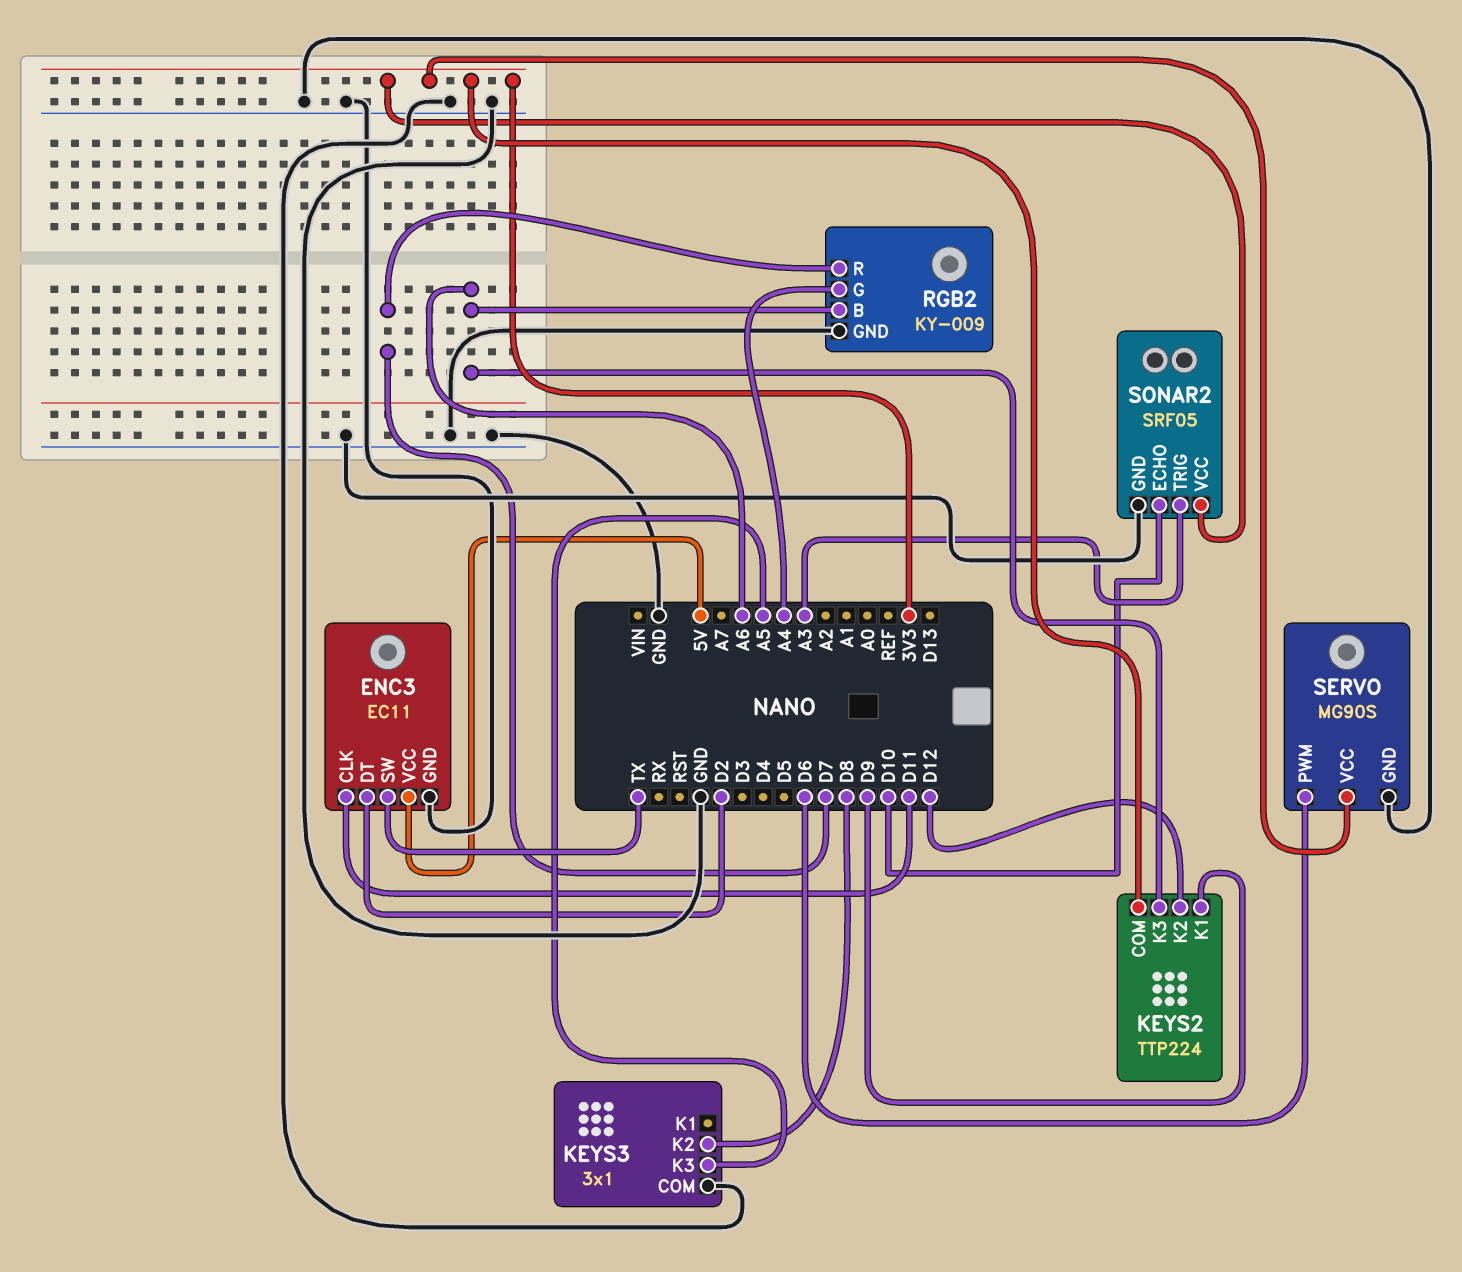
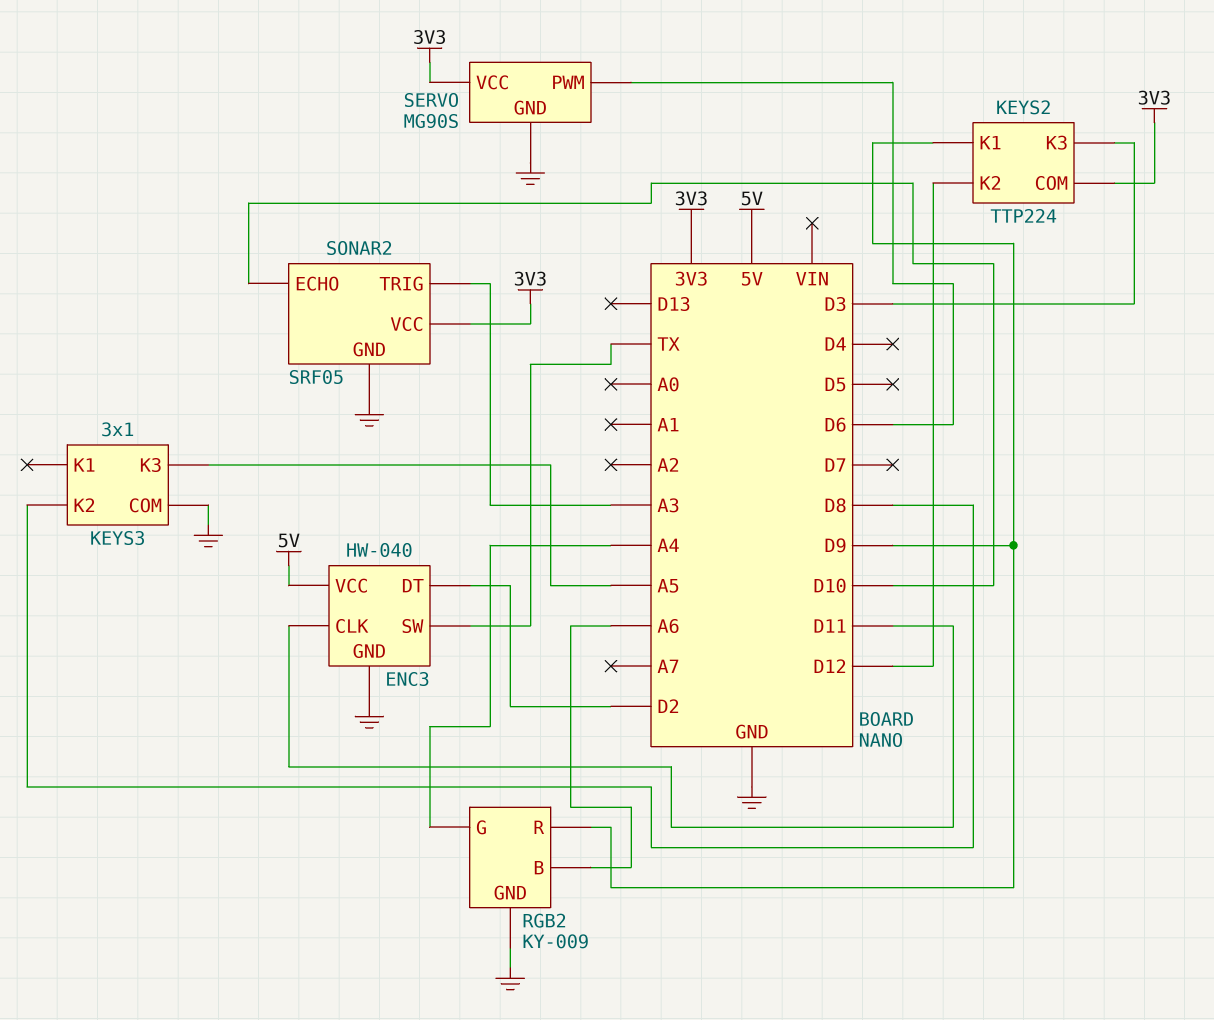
ENC3: EC11 -> HW-040
KEYS2 pin K3: A6 -> D3
RGB2 pin R: D7 -> D9

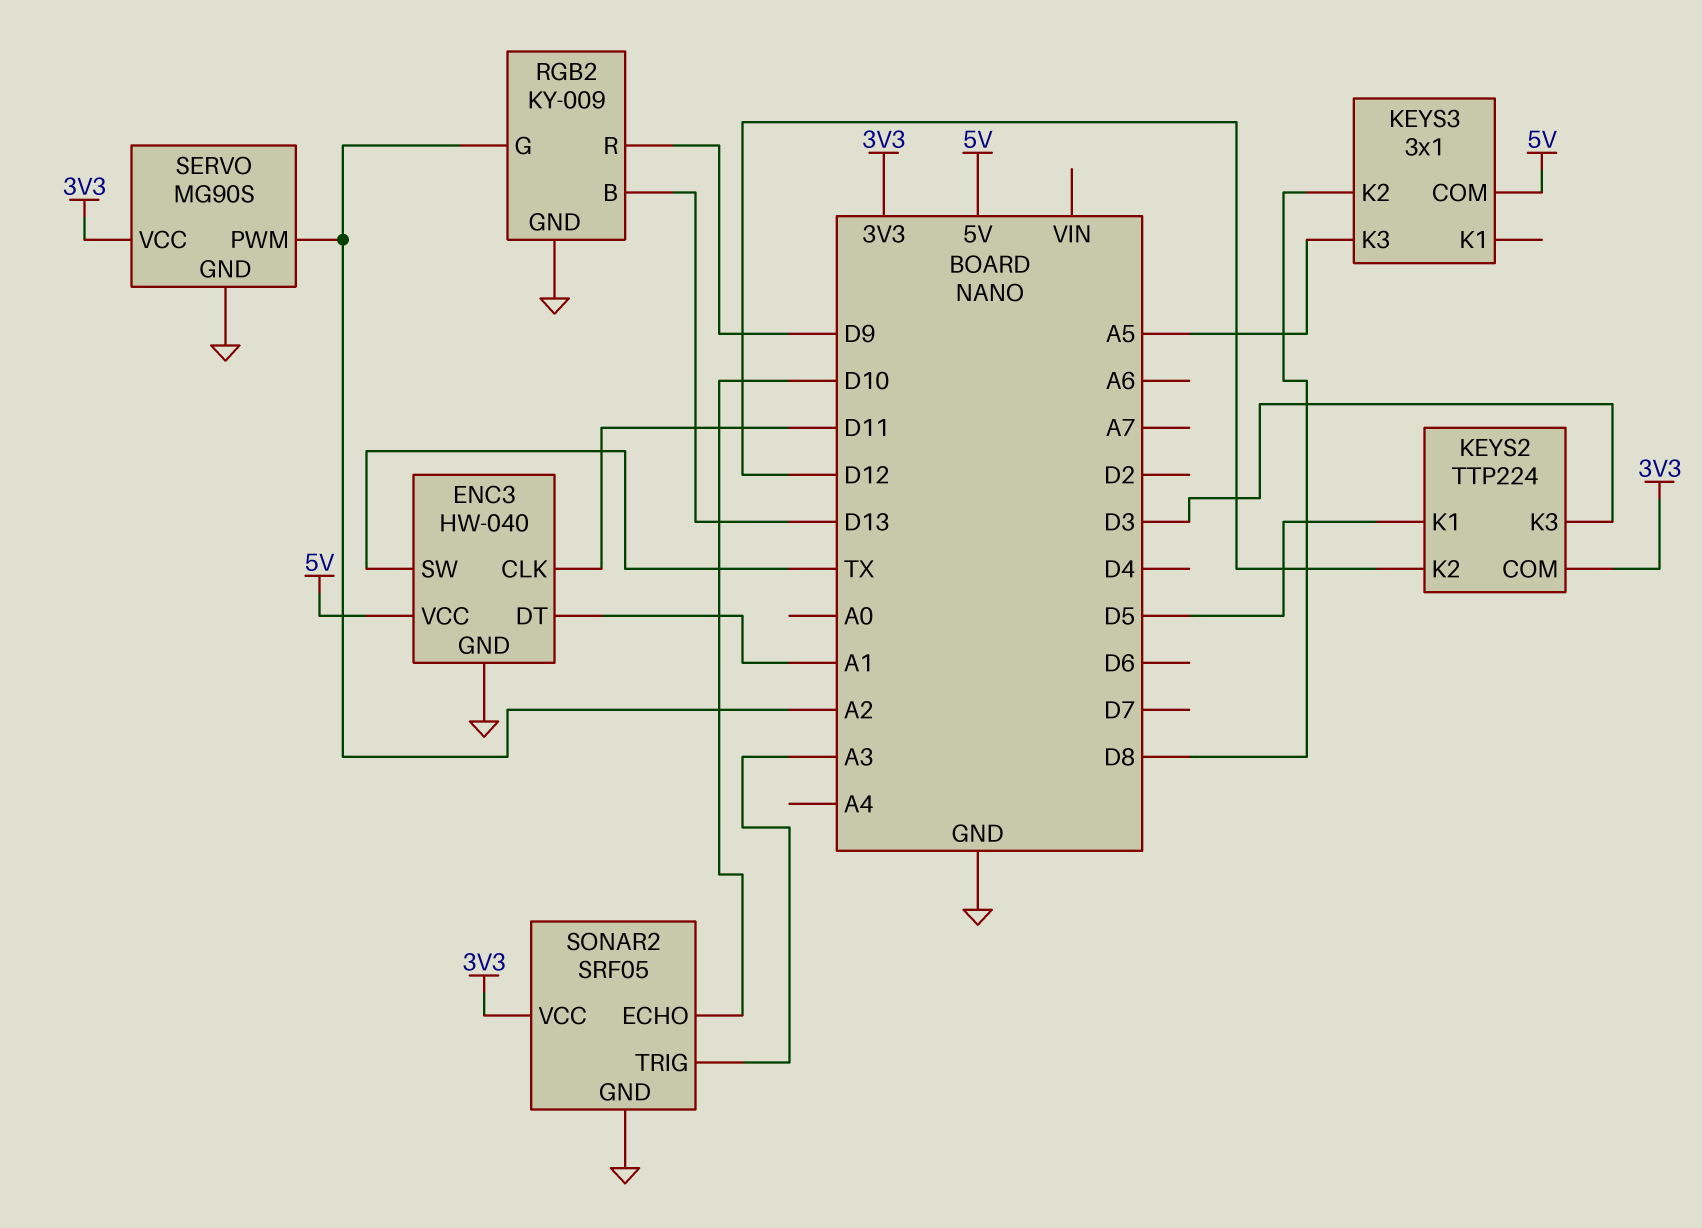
ENC3 pin DT: D2 -> A1
KEYS2 pin K1: D9 -> D5
KEYS3 pin COM: GND -> 5V
RGB2 pin B: A6 -> D13
RGB2 pin G: A4 -> A2
SERVO pin PWM: D6 -> A2

